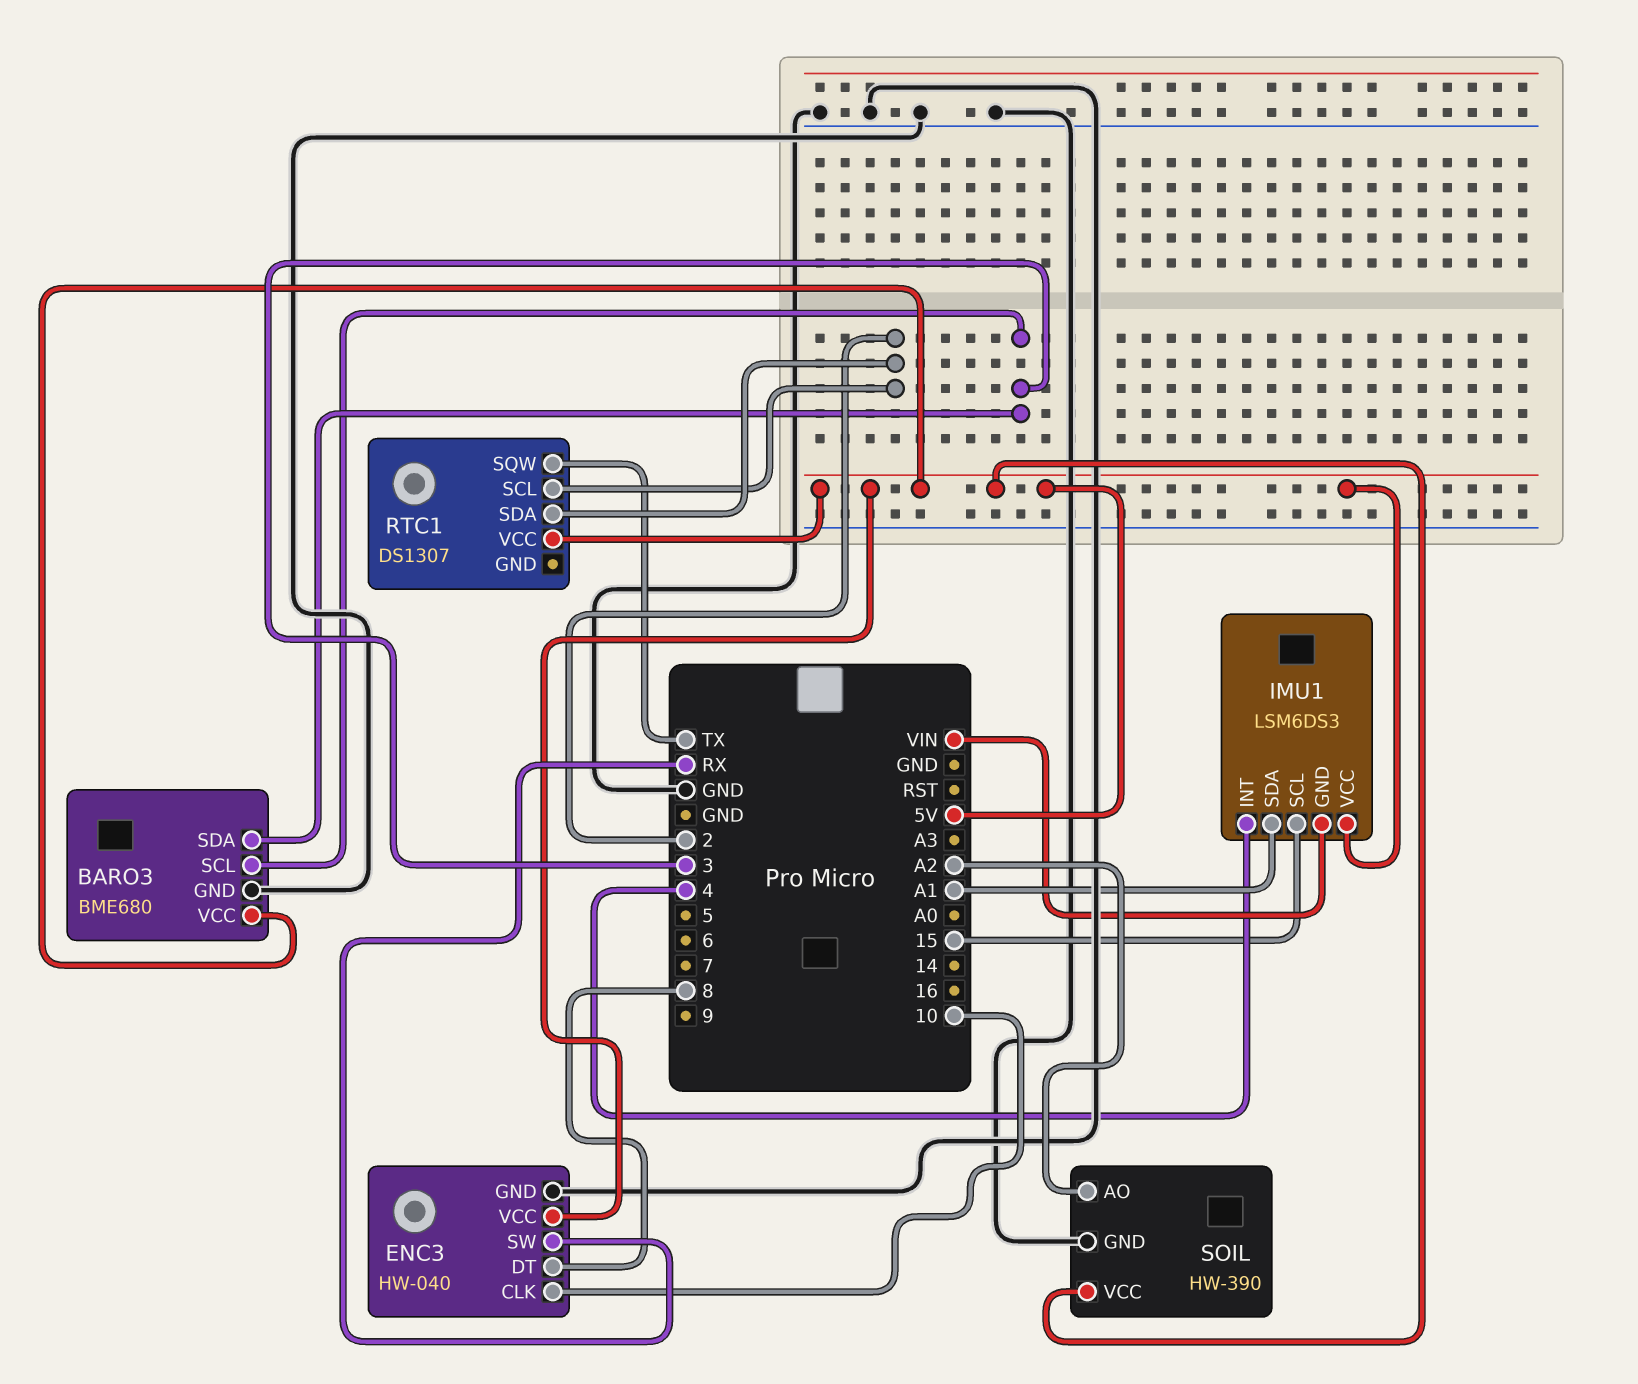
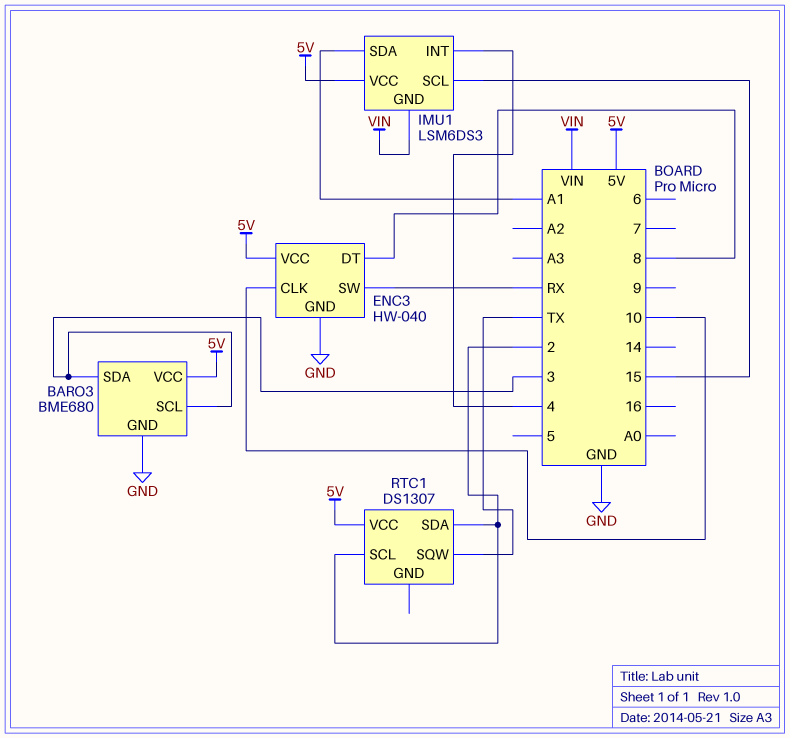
SOIL: HW-390 -> none
SOIL pin AO: A2 -> none
SOIL pin GND: GND -> none
SOIL pin VCC: 5V -> none

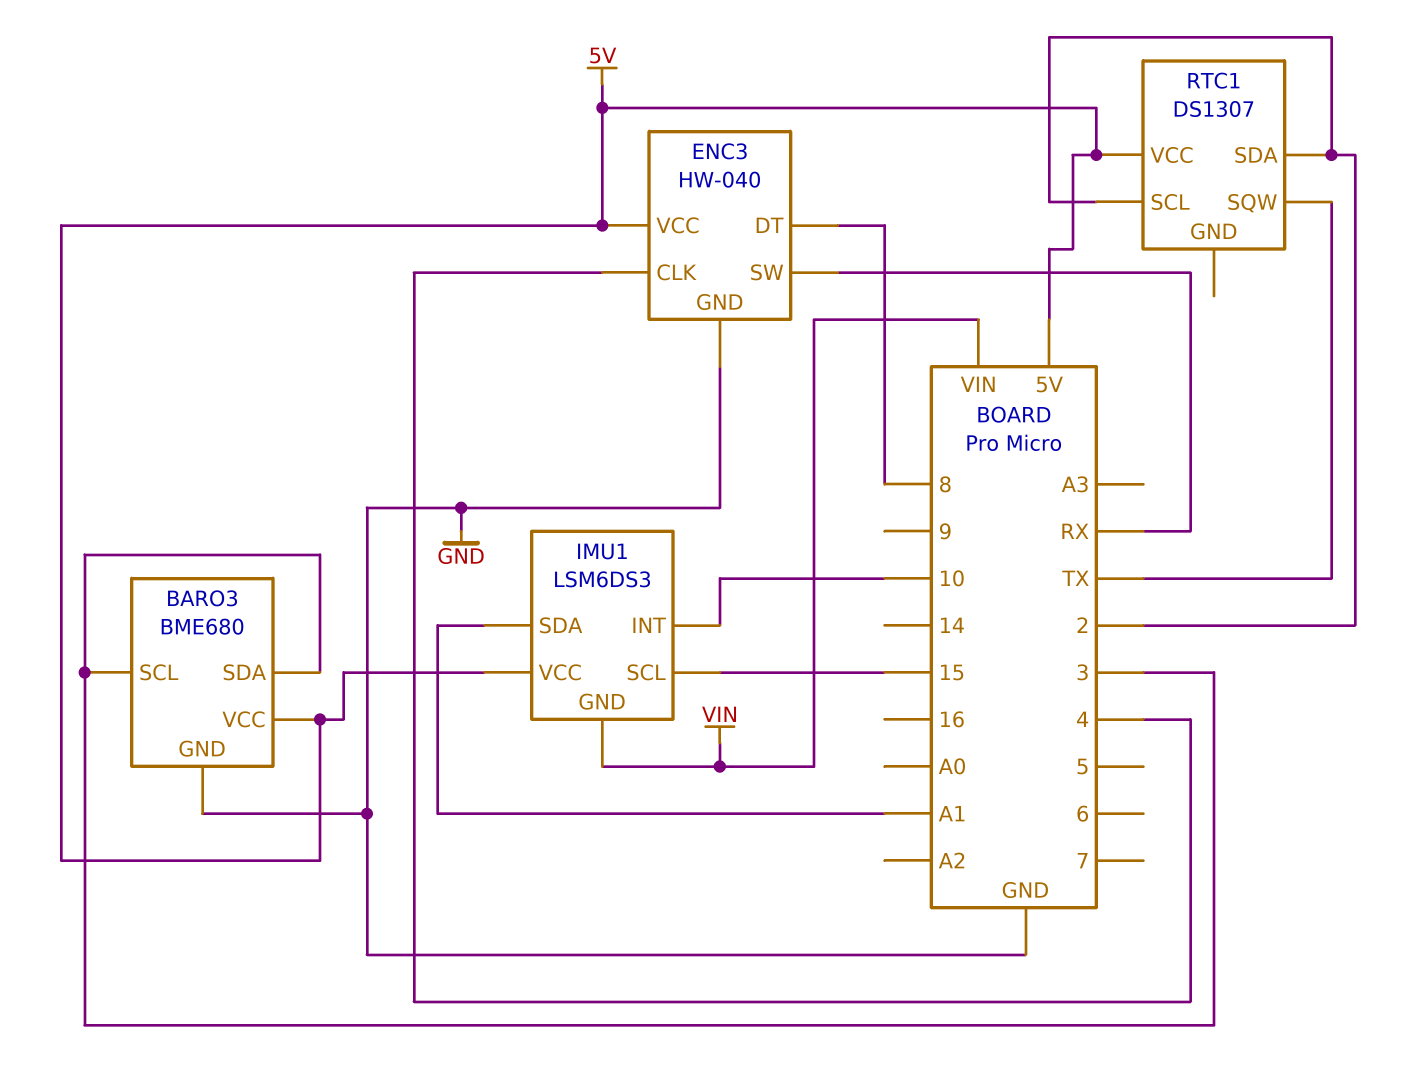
ENC3 pin CLK: 10 -> 4
IMU1 pin INT: 4 -> 10

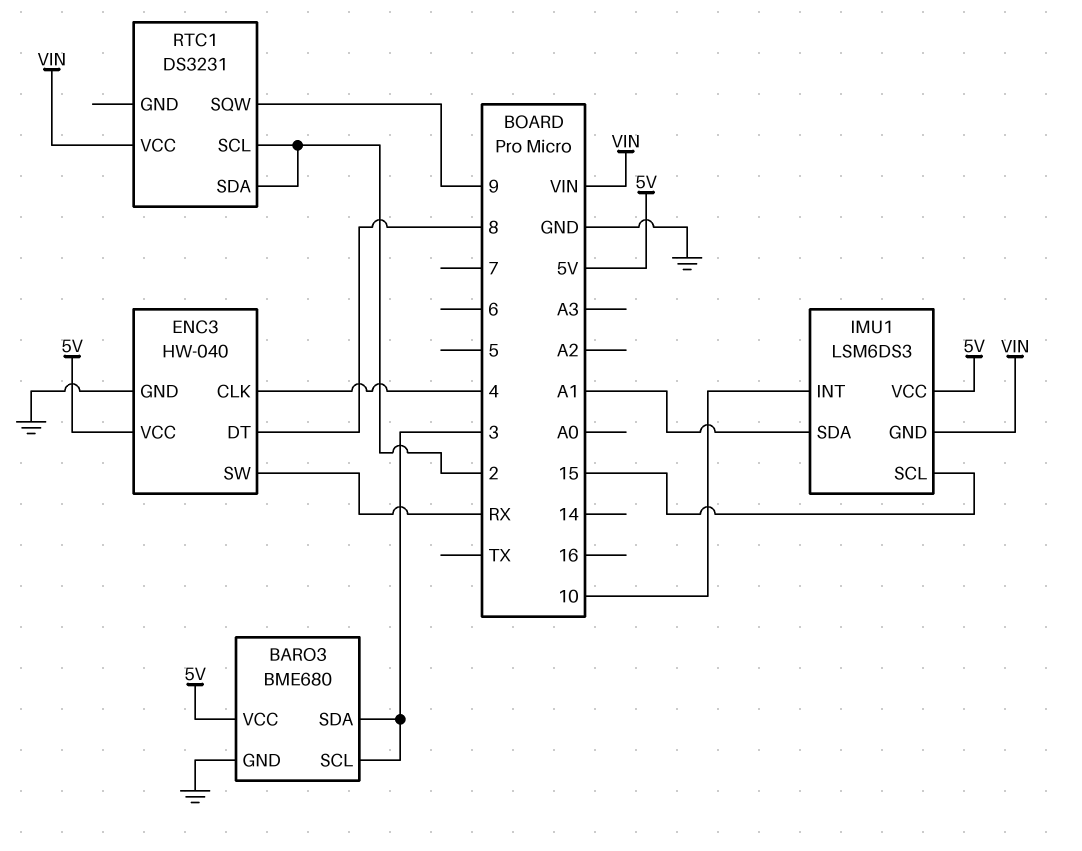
RTC1: DS1307 -> DS3231
RTC1 pin SQW: TX -> 9
RTC1 pin VCC: 5V -> VIN

